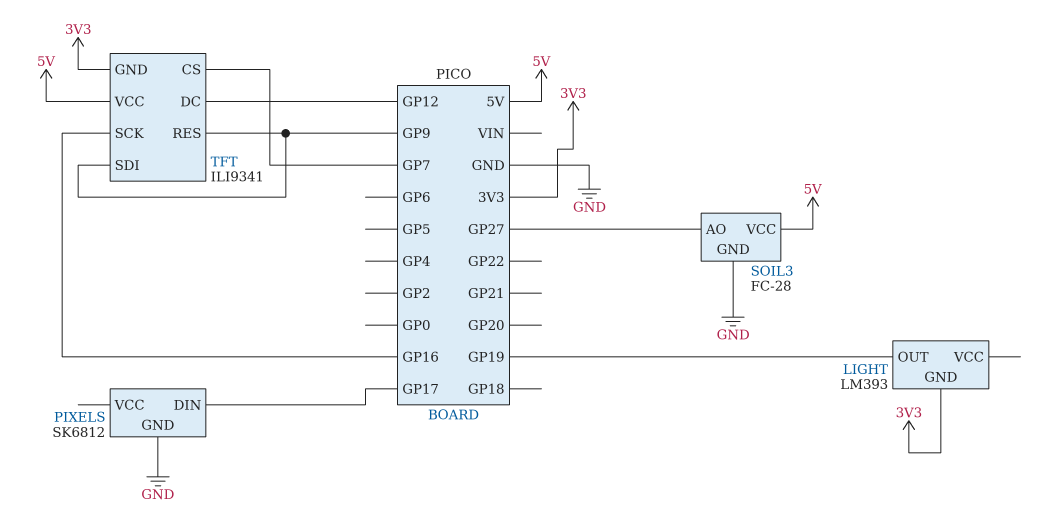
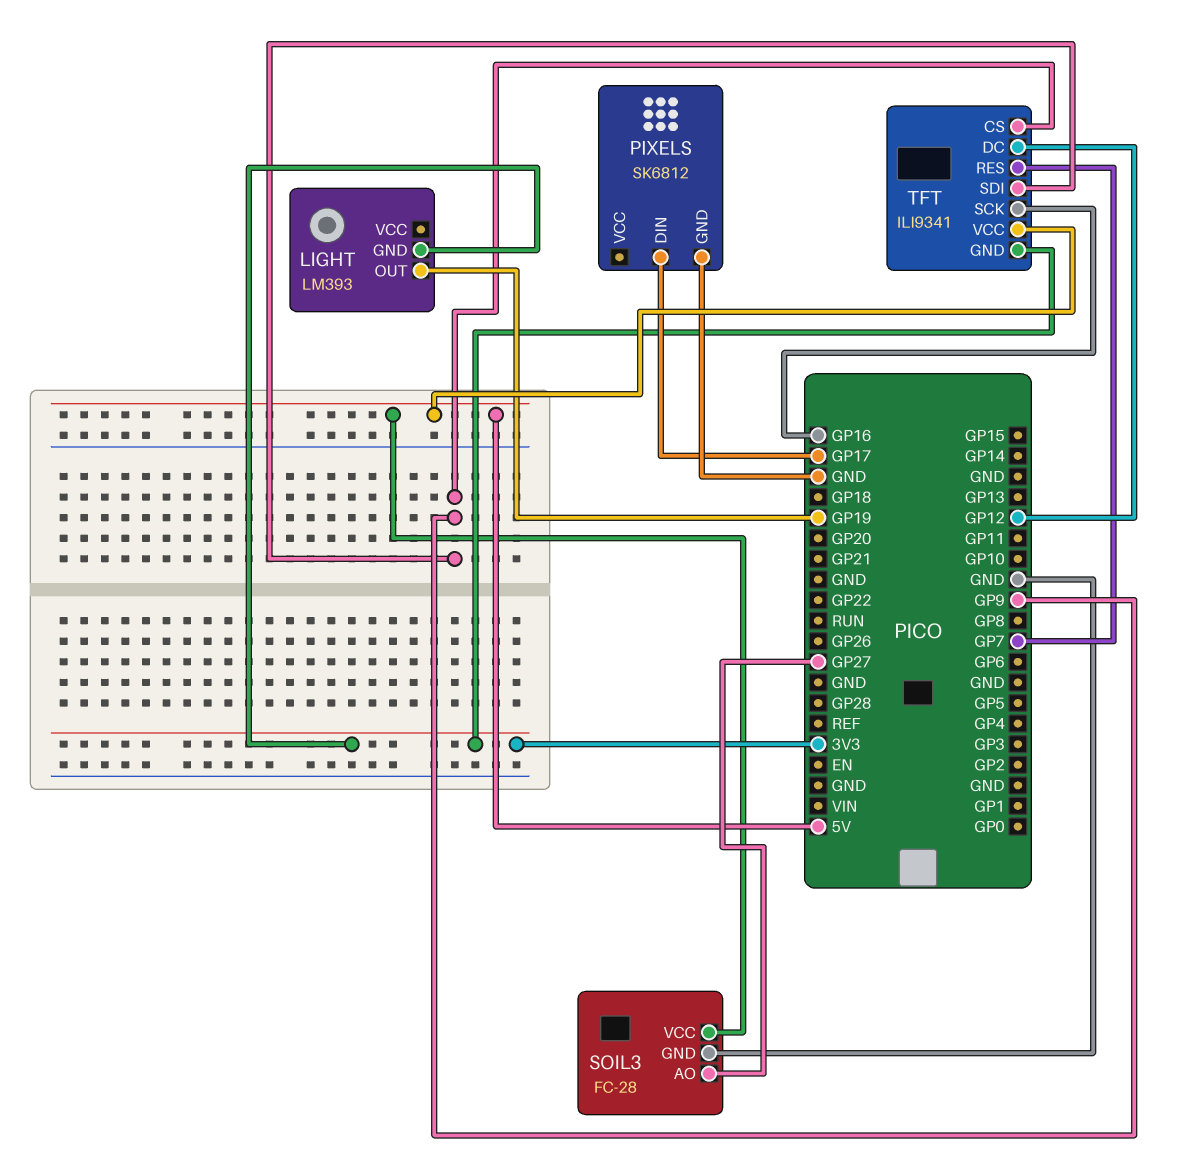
TFT pin CS: GP7 -> GP9
TFT pin RES: GP9 -> GP7

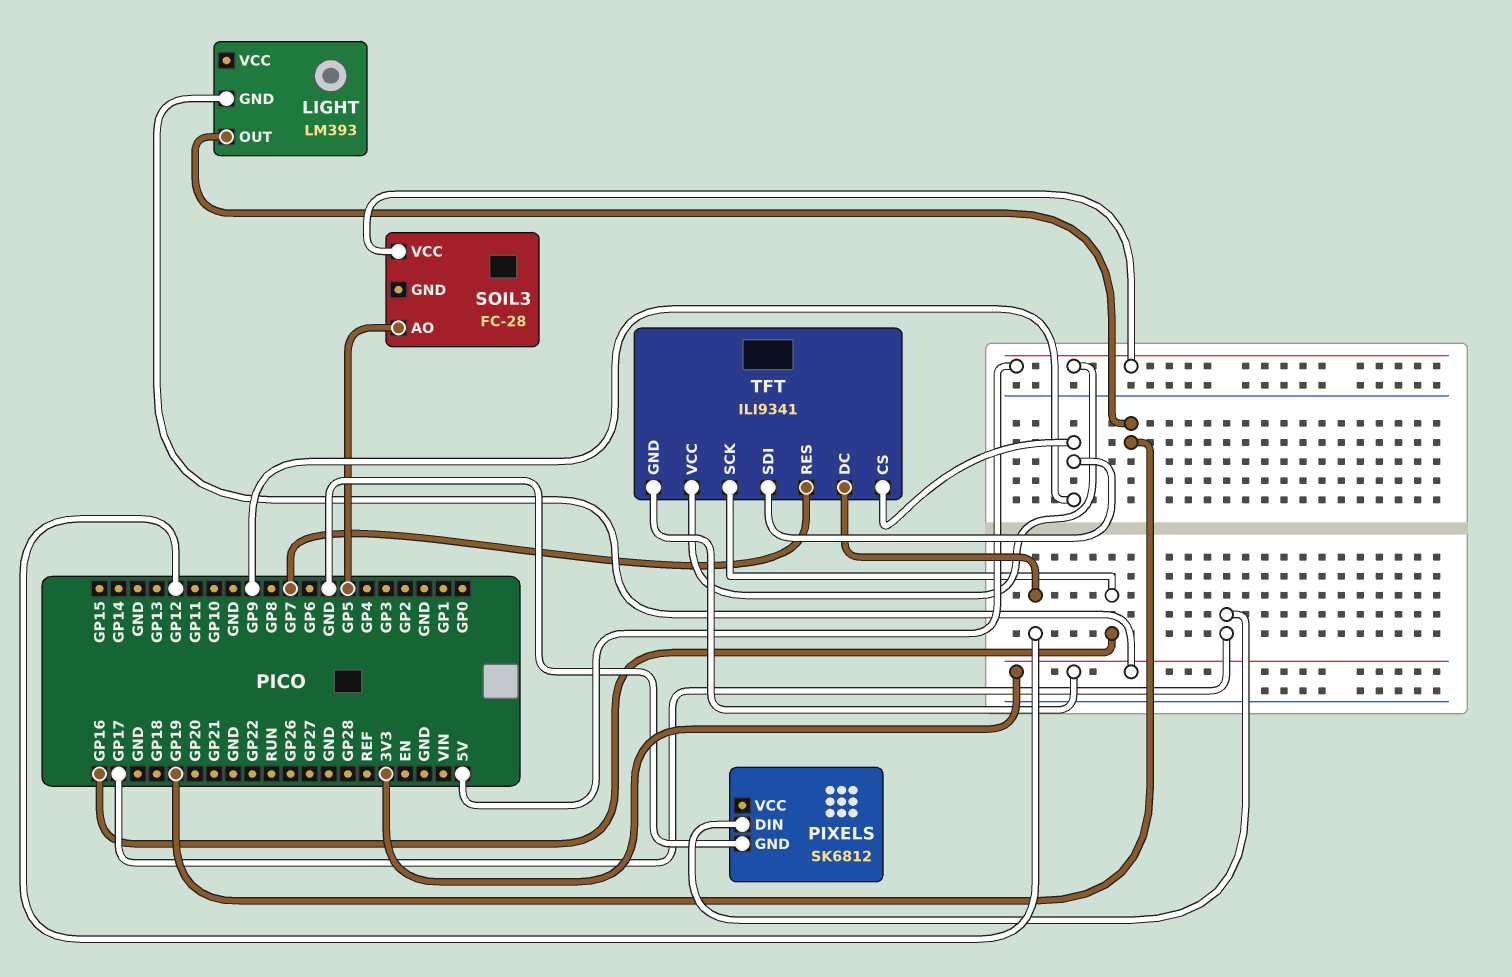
SOIL3 pin AO: GP27 -> GP5
SOIL3 pin GND: GND -> none

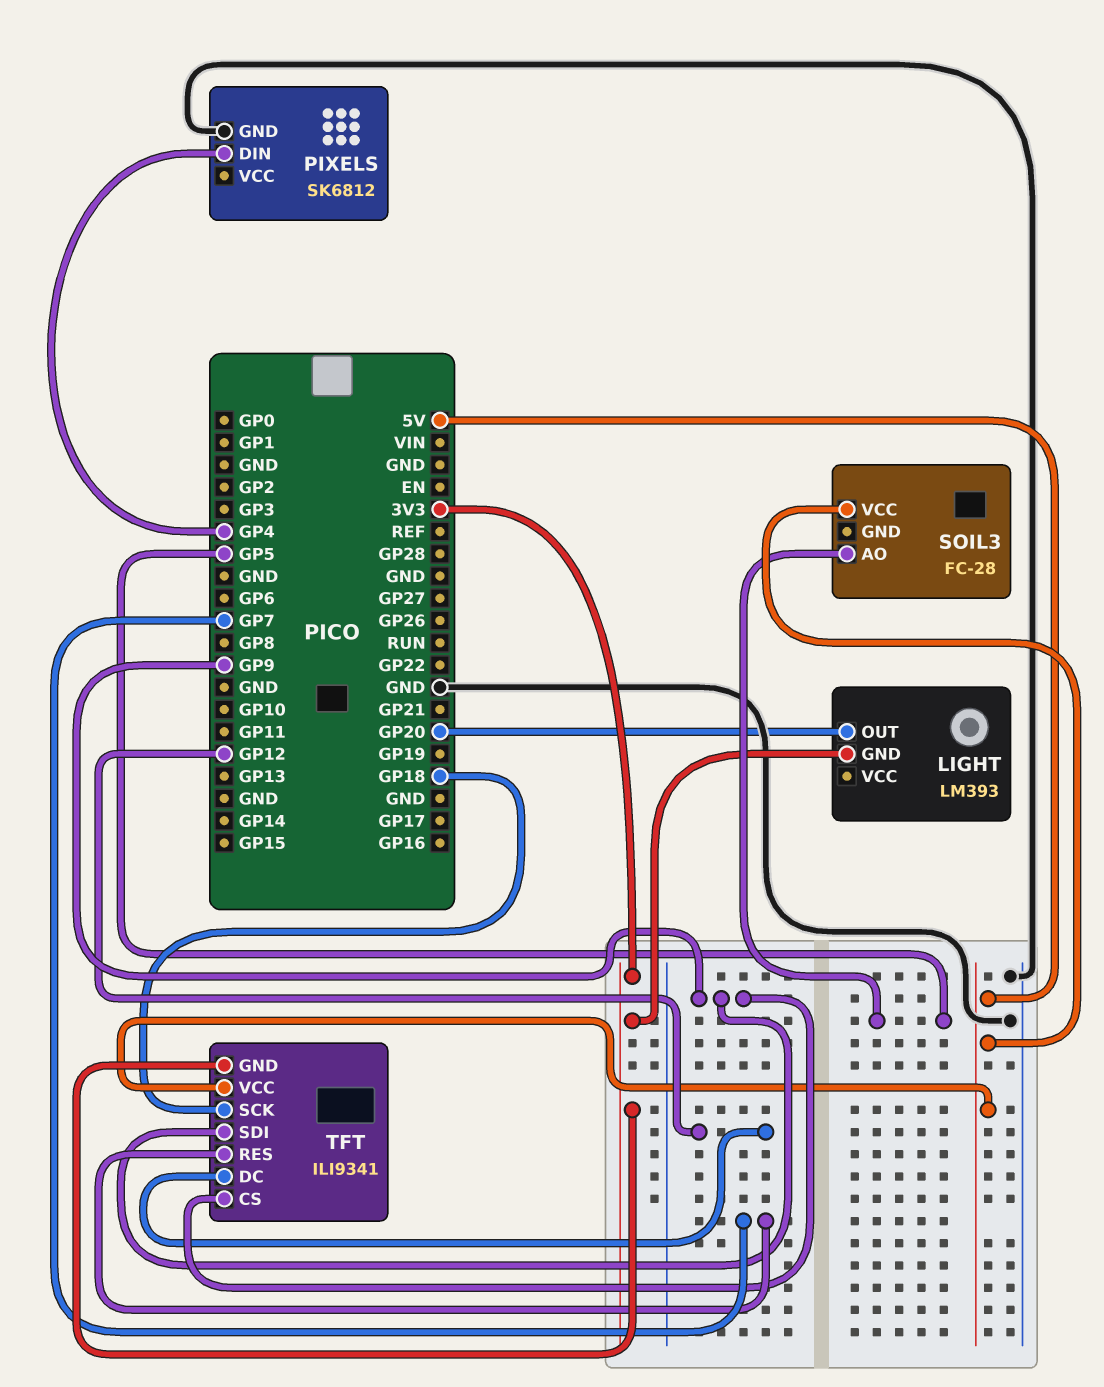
LIGHT pin OUT: GP19 -> GP20
PIXELS pin DIN: GP17 -> GP4
TFT pin SCK: GP16 -> GP18

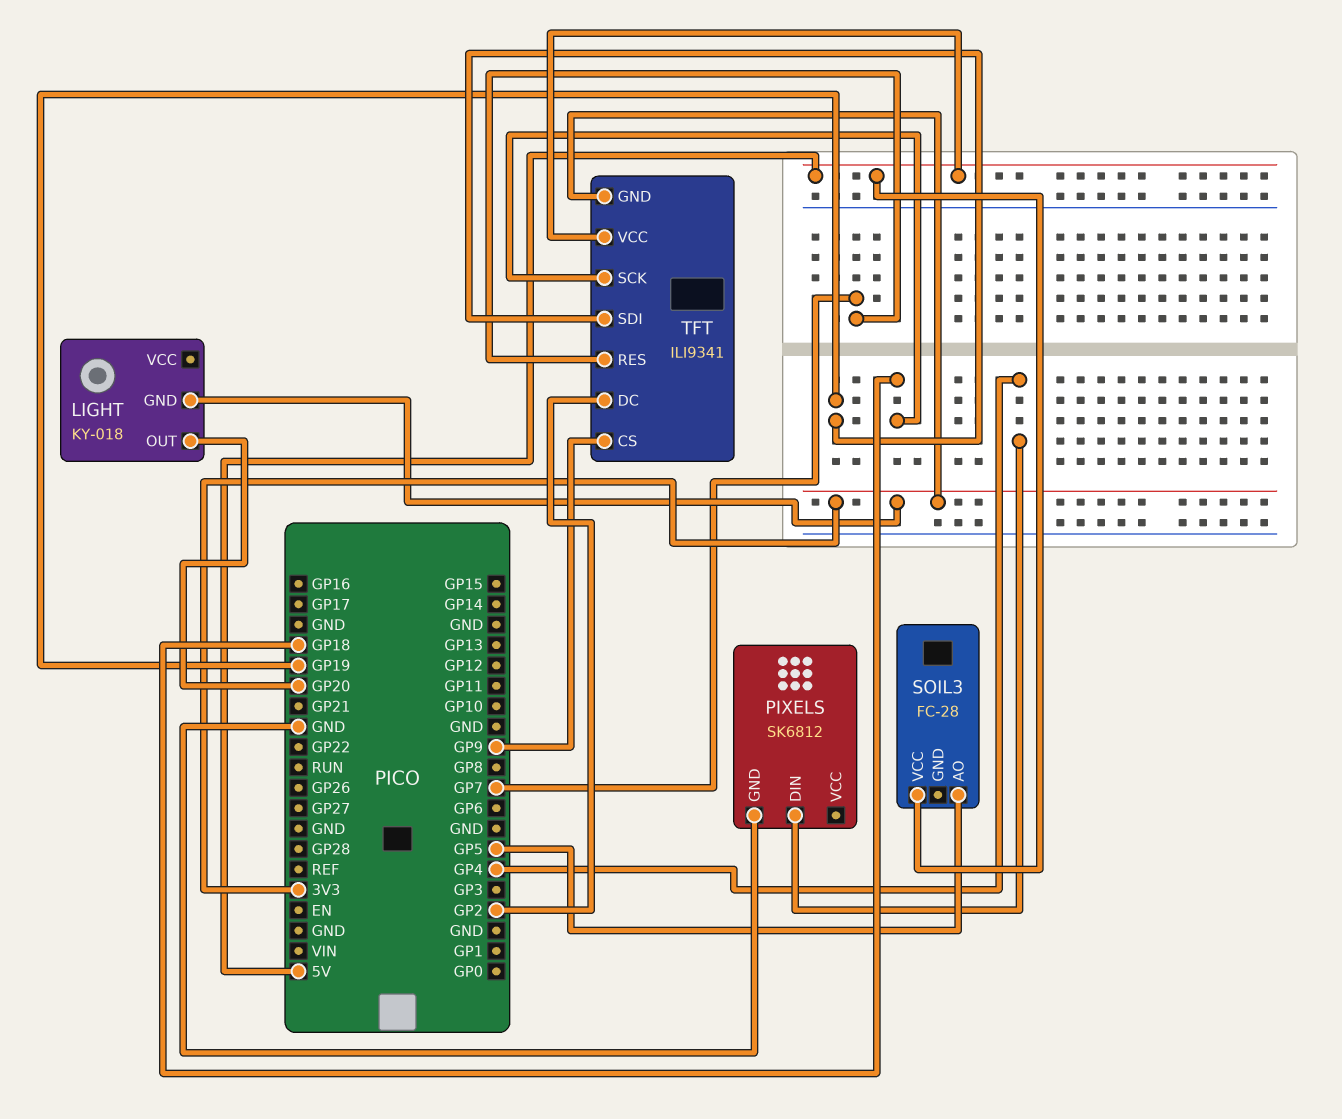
LIGHT: LM393 -> KY-018
TFT pin DC: GP12 -> GP2
TFT pin SDI: GP9 -> GP19

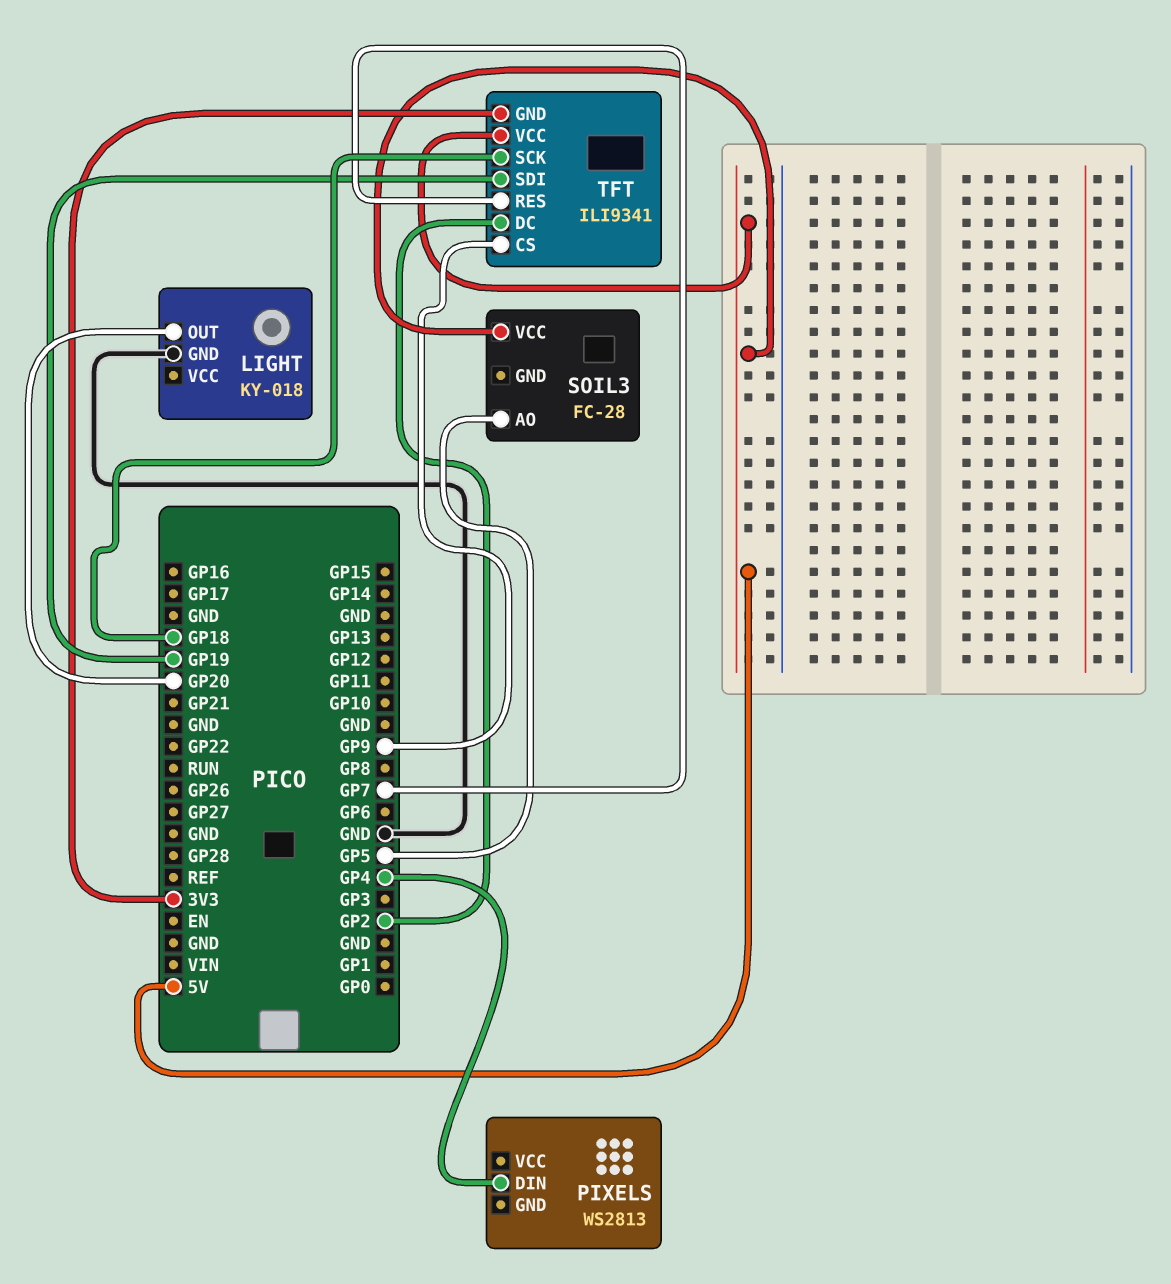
LIGHT pin GND: 3V3 -> GND
PIXELS: SK6812 -> WS2813
PIXELS pin GND: GND -> none

